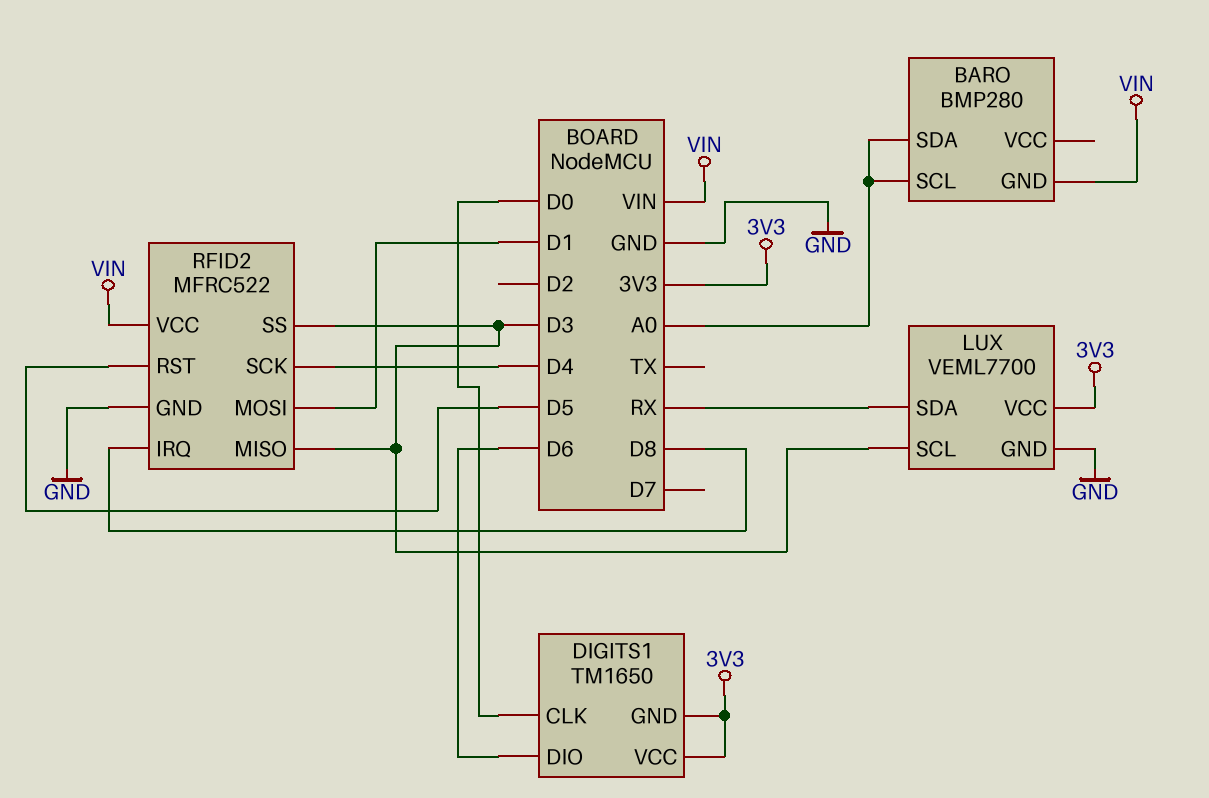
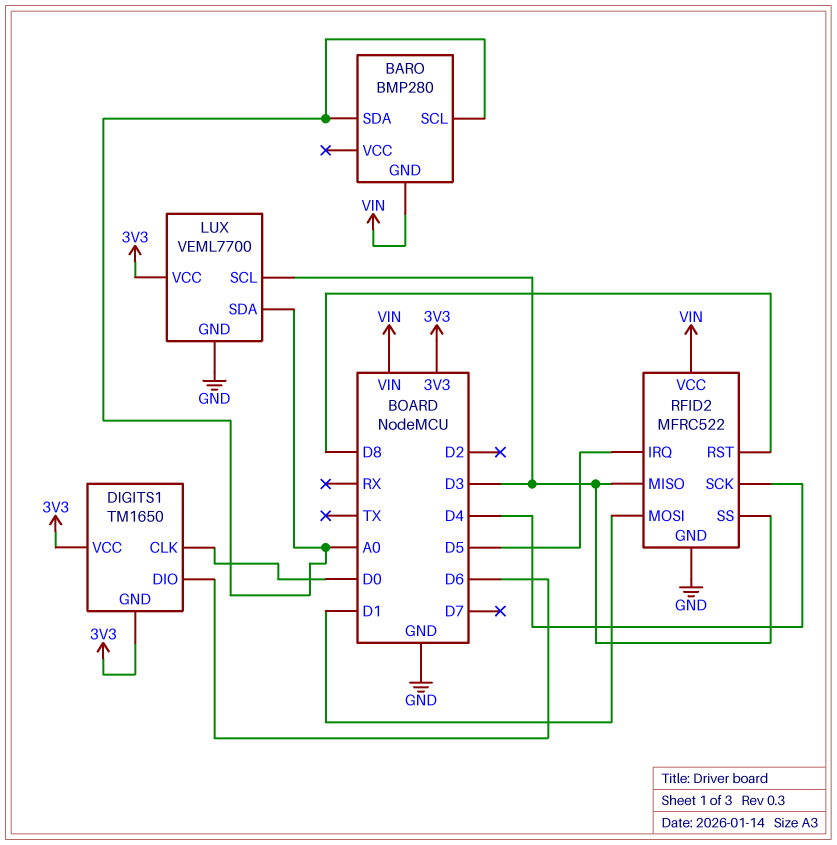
LUX pin SDA: RX -> A0
RFID2 pin IRQ: D8 -> D5
RFID2 pin RST: D5 -> D8

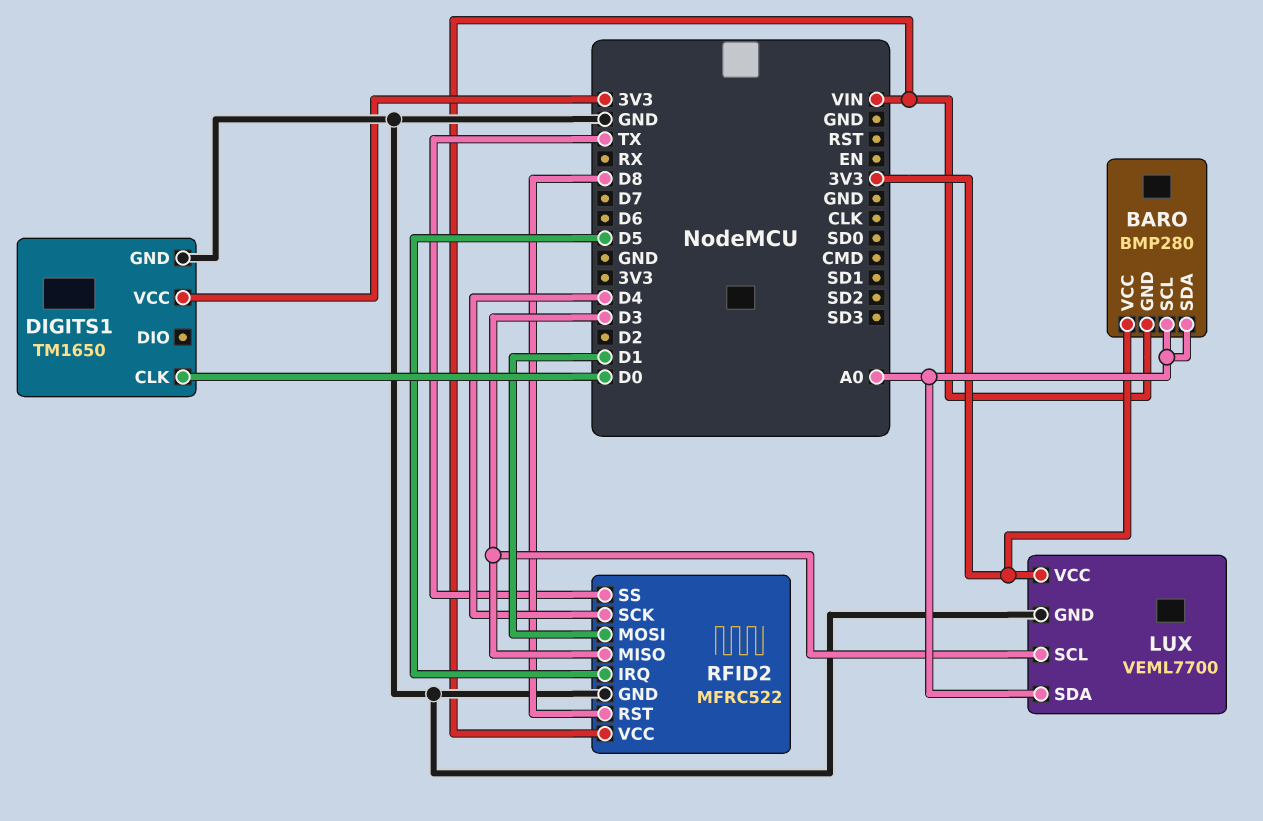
BARO pin VCC: none -> 3V3
DIGITS1 pin DIO: D6 -> none
DIGITS1 pin GND: 3V3 -> GND
RFID2 pin SS: D3 -> TX

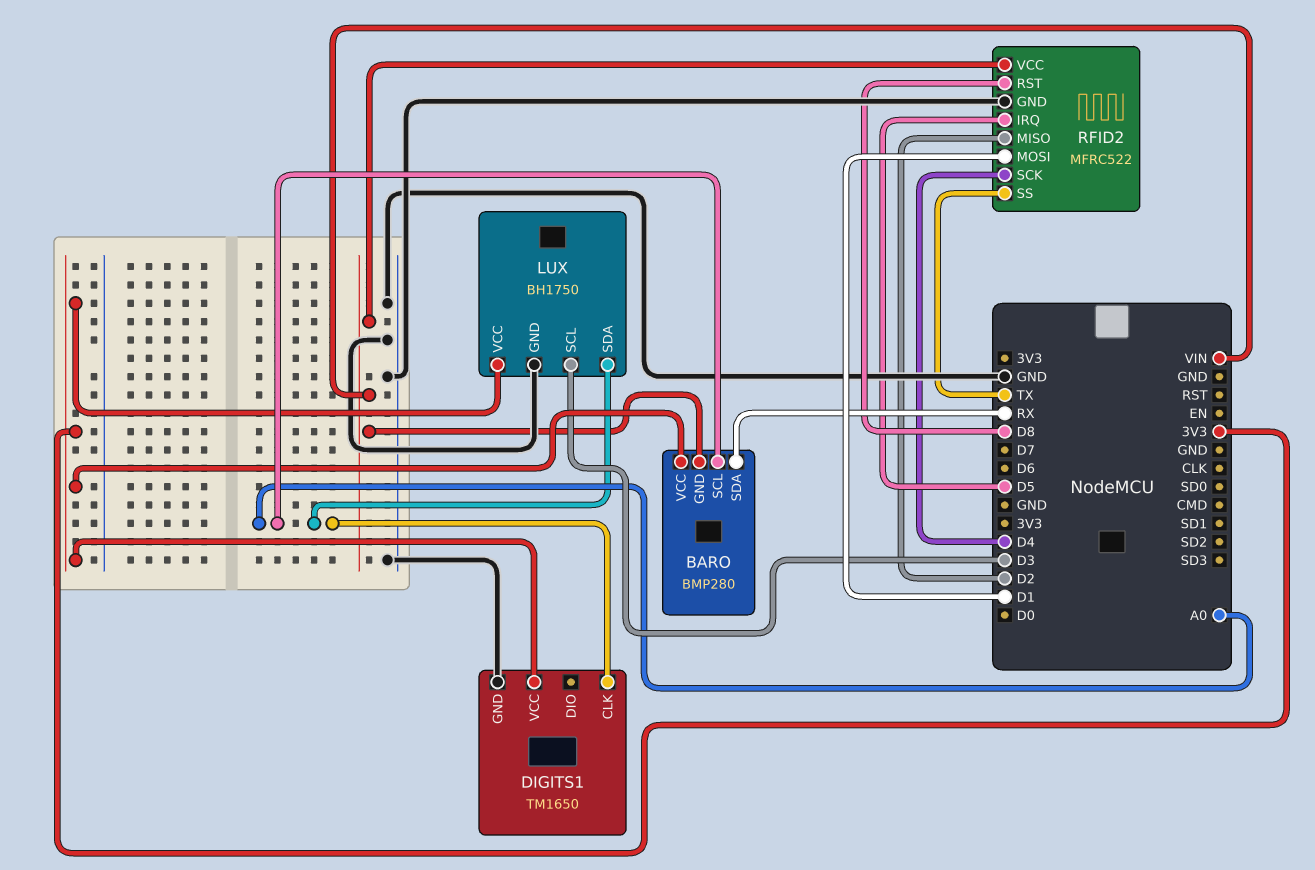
BARO pin SDA: A0 -> RX
DIGITS1 pin CLK: D0 -> A0
LUX: VEML7700 -> BH1750
RFID2 pin MISO: D3 -> D2

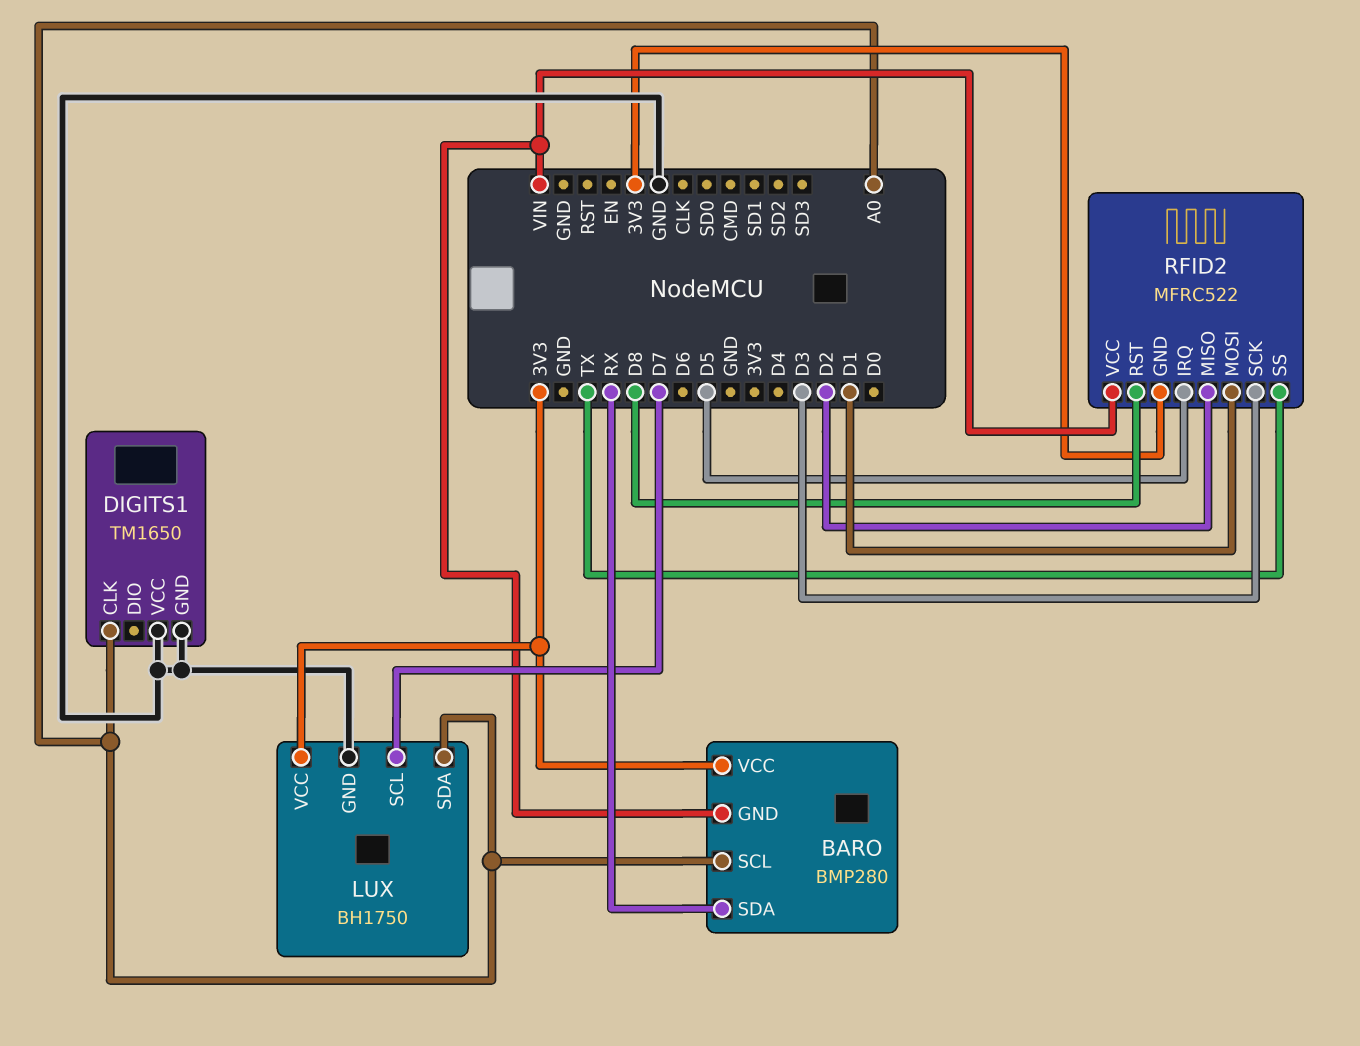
DIGITS1 pin VCC: 3V3 -> GND
LUX pin SCL: D3 -> D7
RFID2 pin GND: GND -> 3V3
RFID2 pin SCK: D4 -> D3

